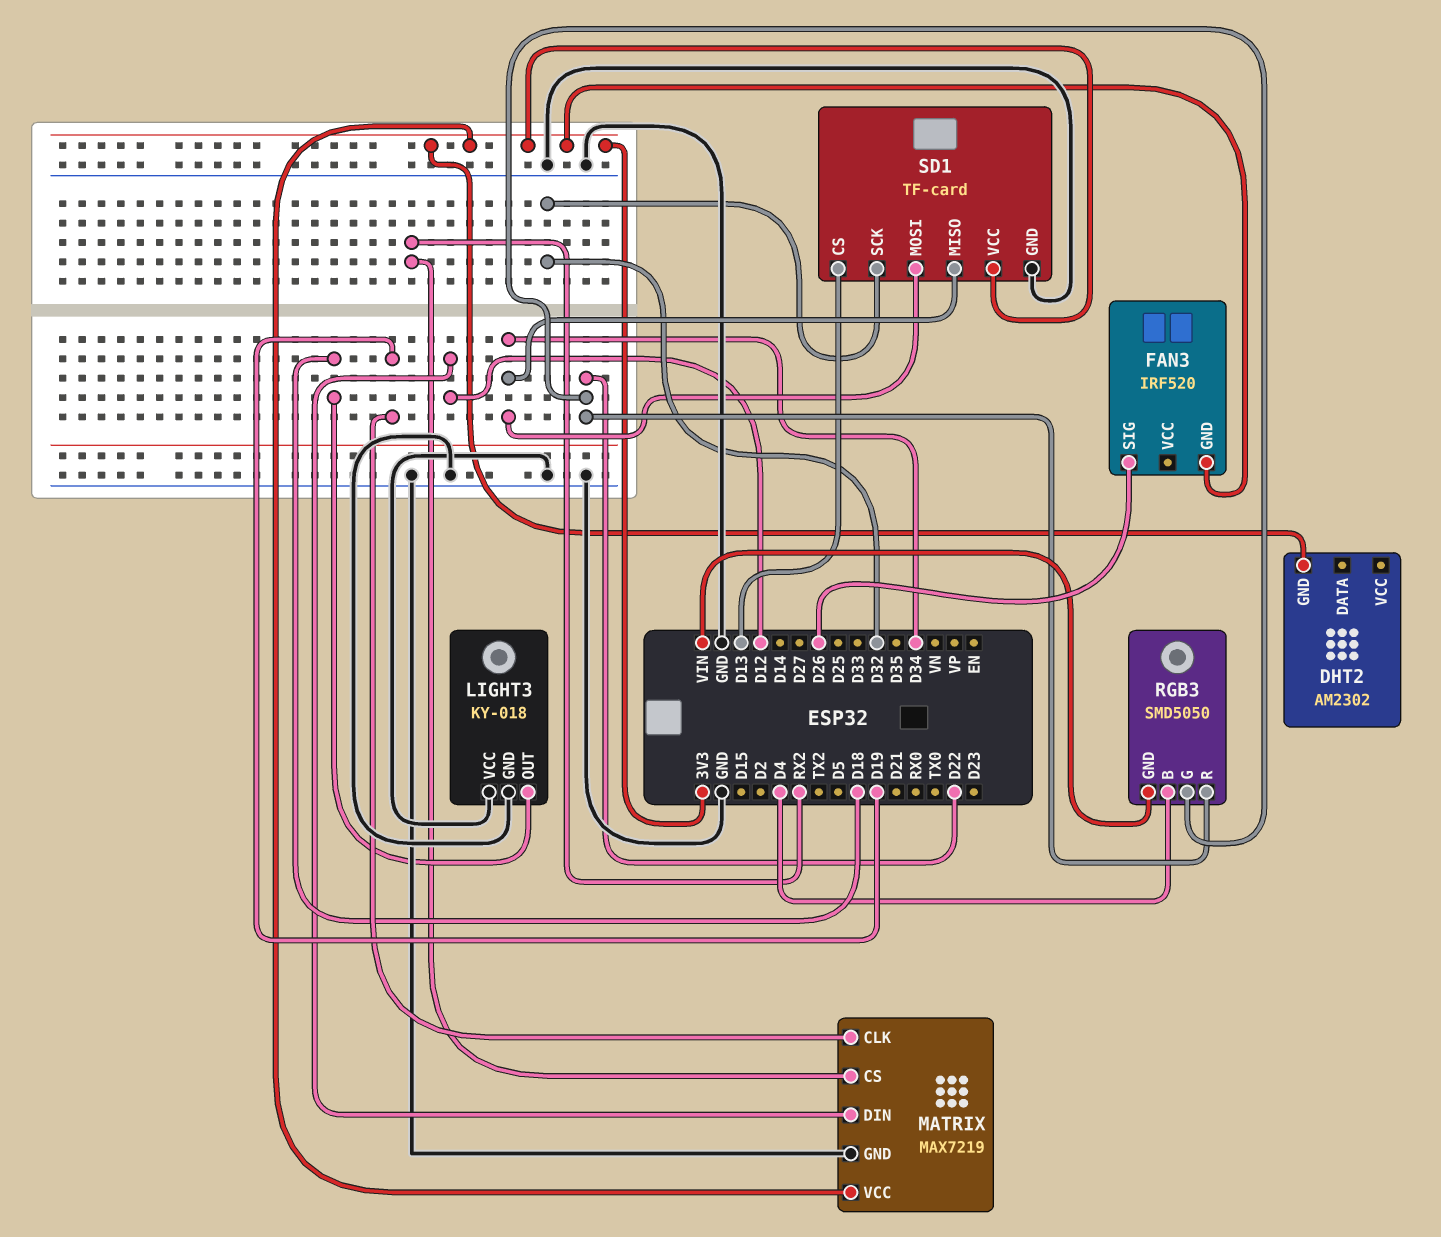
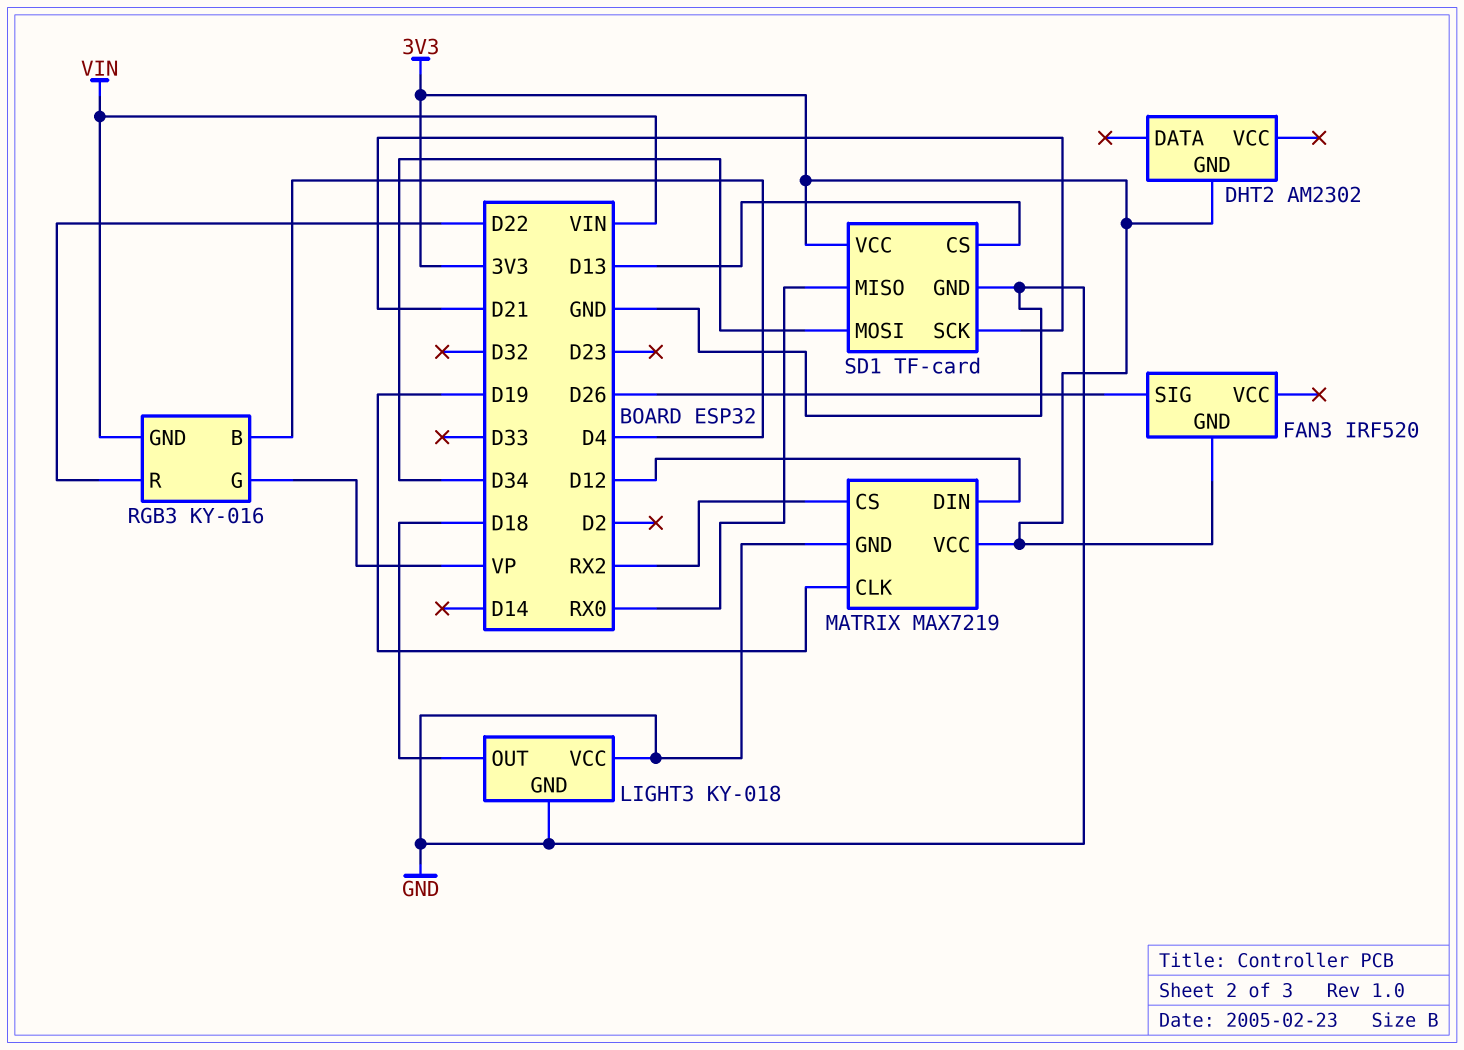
RGB3: SMD5050 -> KY-016
RGB3 pin G: D22 -> VP
SD1 pin MISO: D34 -> RX0
SD1 pin SCK: D32 -> D21

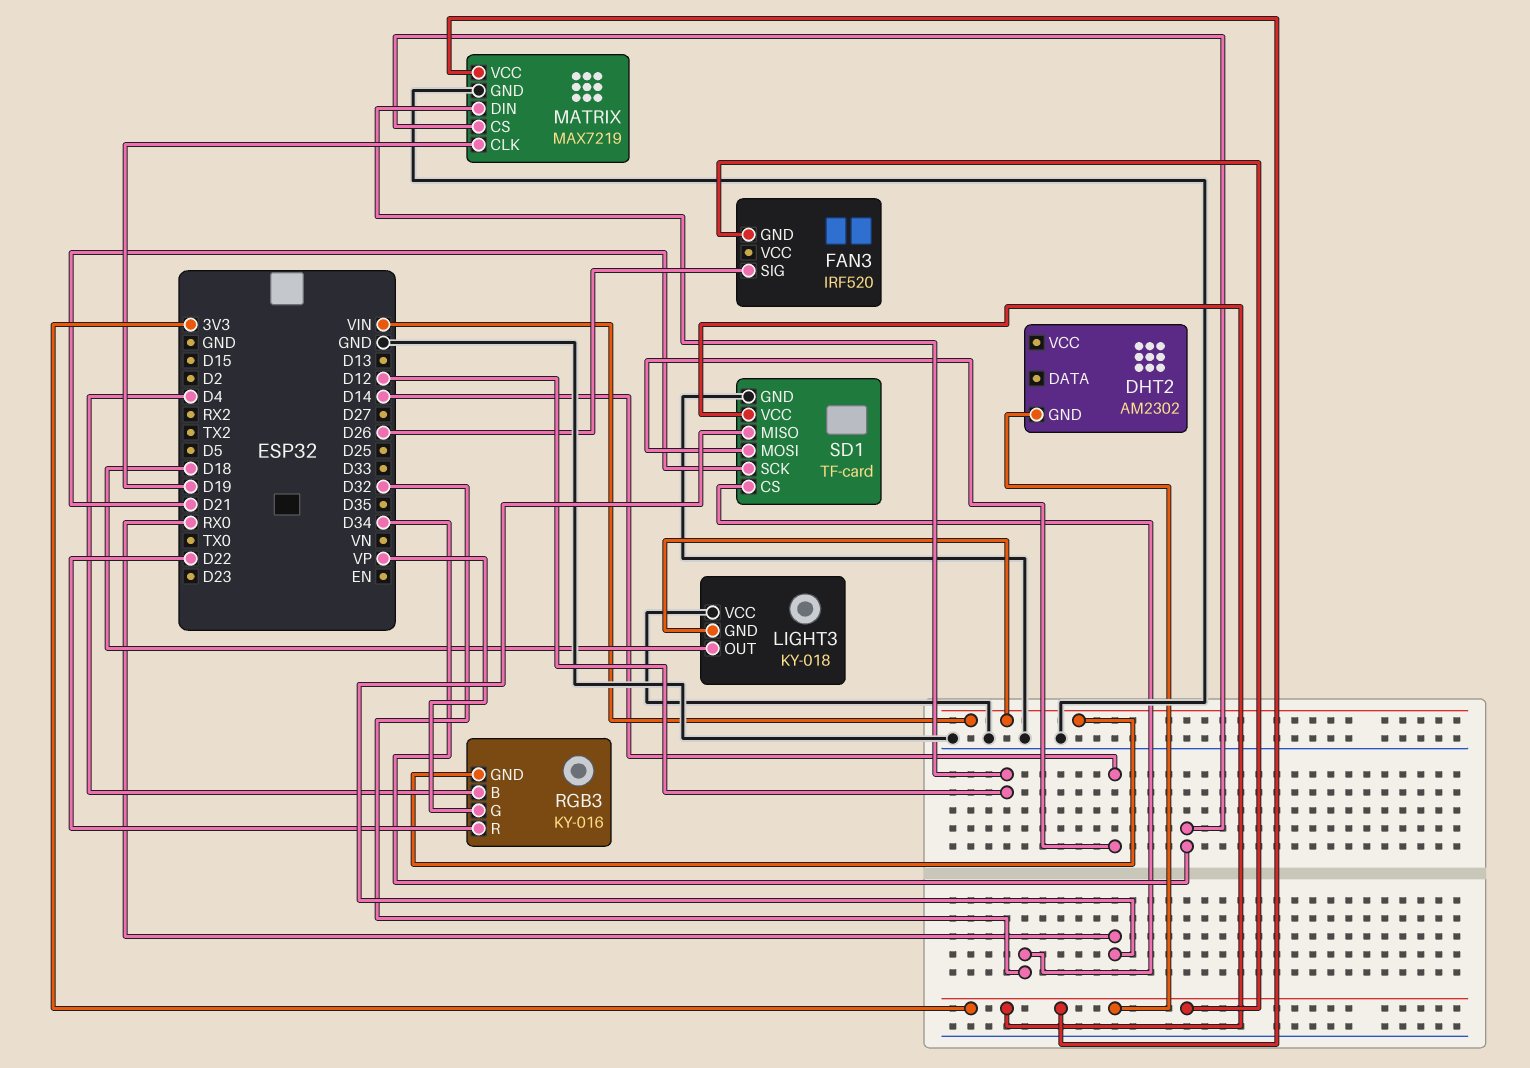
LIGHT3 pin GND: GND -> VIN
MATRIX pin CS: RX2 -> D34
SD1 pin CS: D13 -> D32
SD1 pin MOSI: D34 -> D14

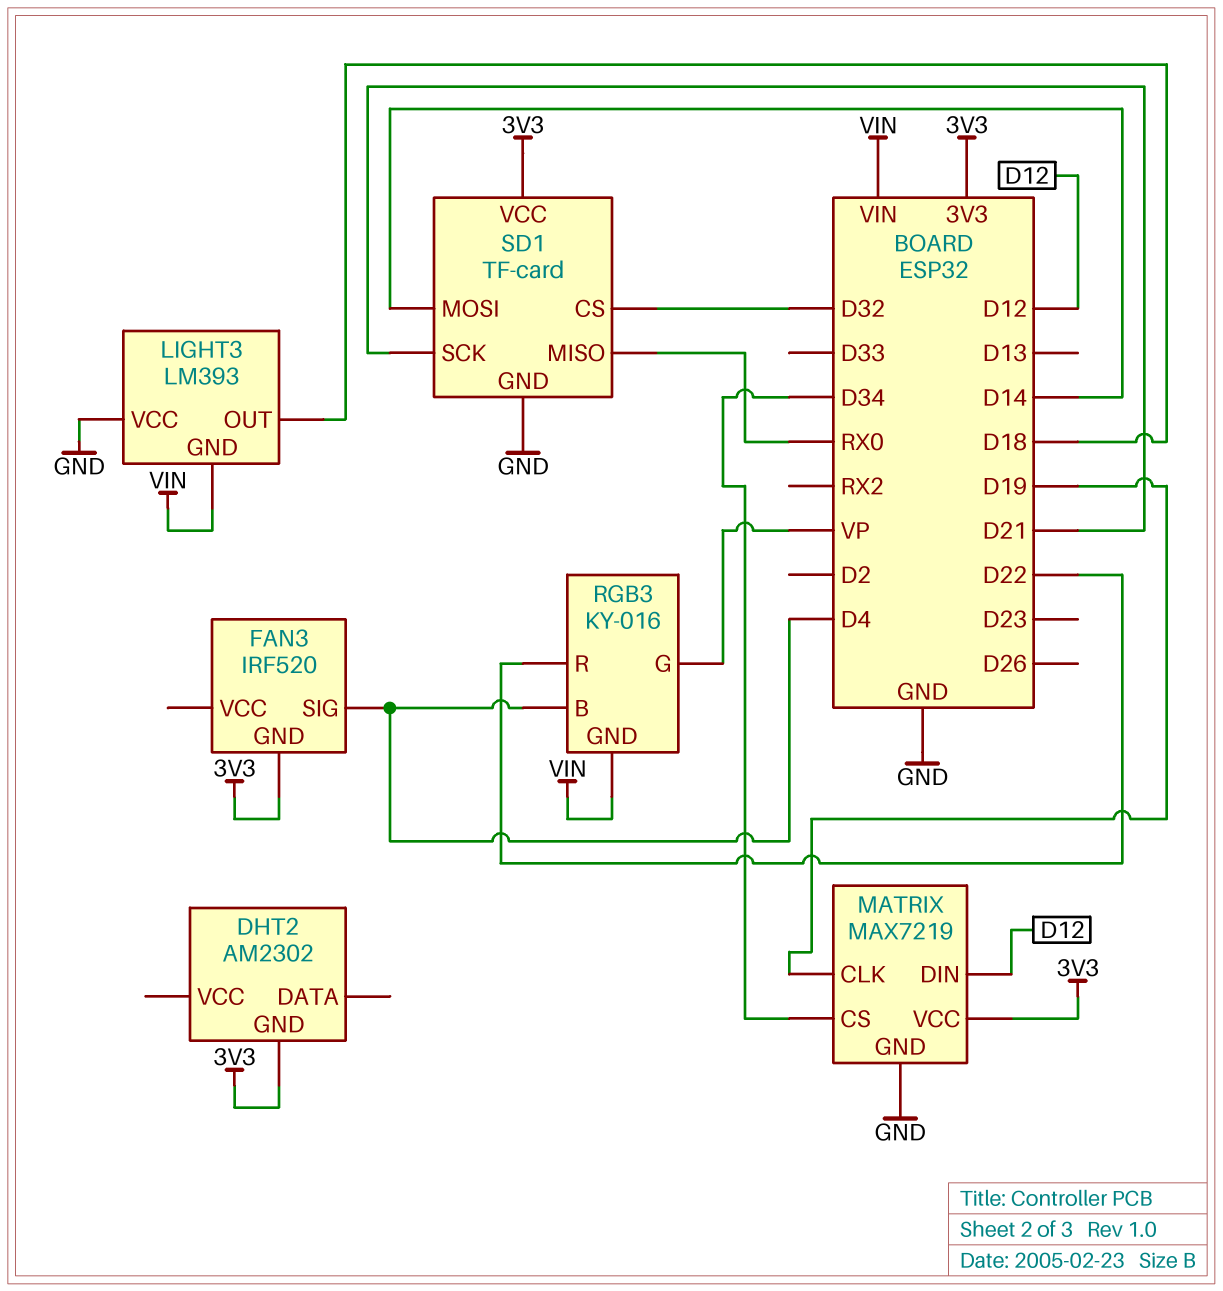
FAN3 pin SIG: D26 -> D4
LIGHT3: KY-018 -> LM393

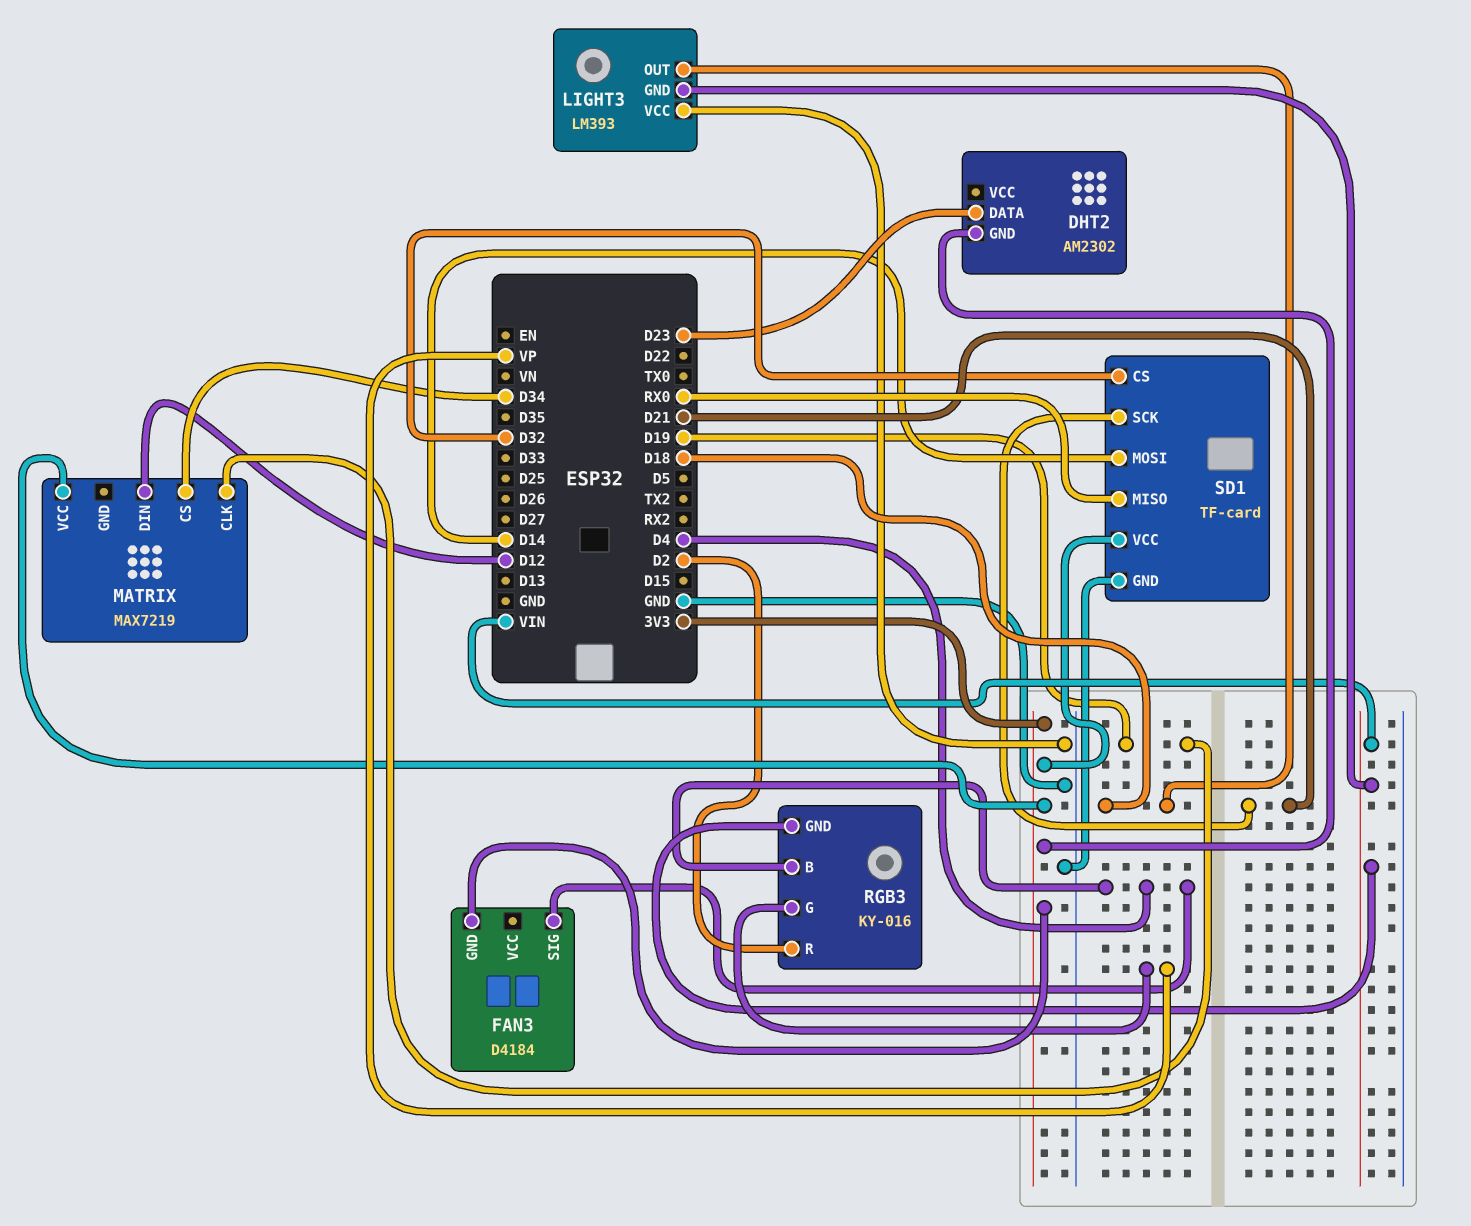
DHT2 pin DATA: none -> D23
FAN3: IRF520 -> D4184
MATRIX pin GND: GND -> none
RGB3 pin R: D22 -> D2

